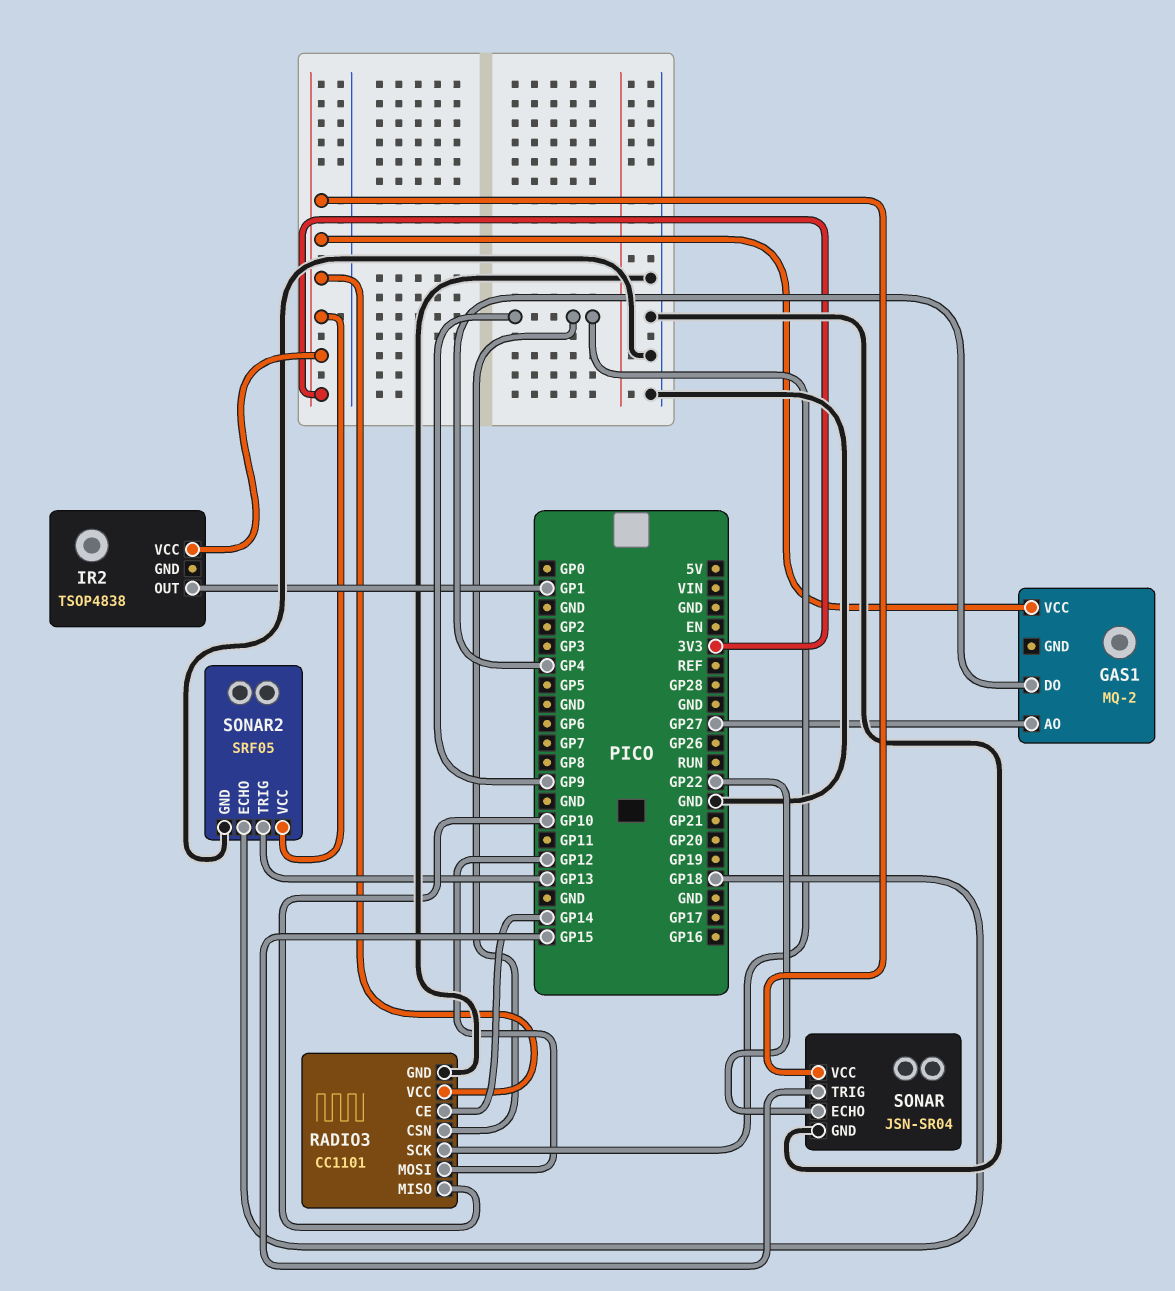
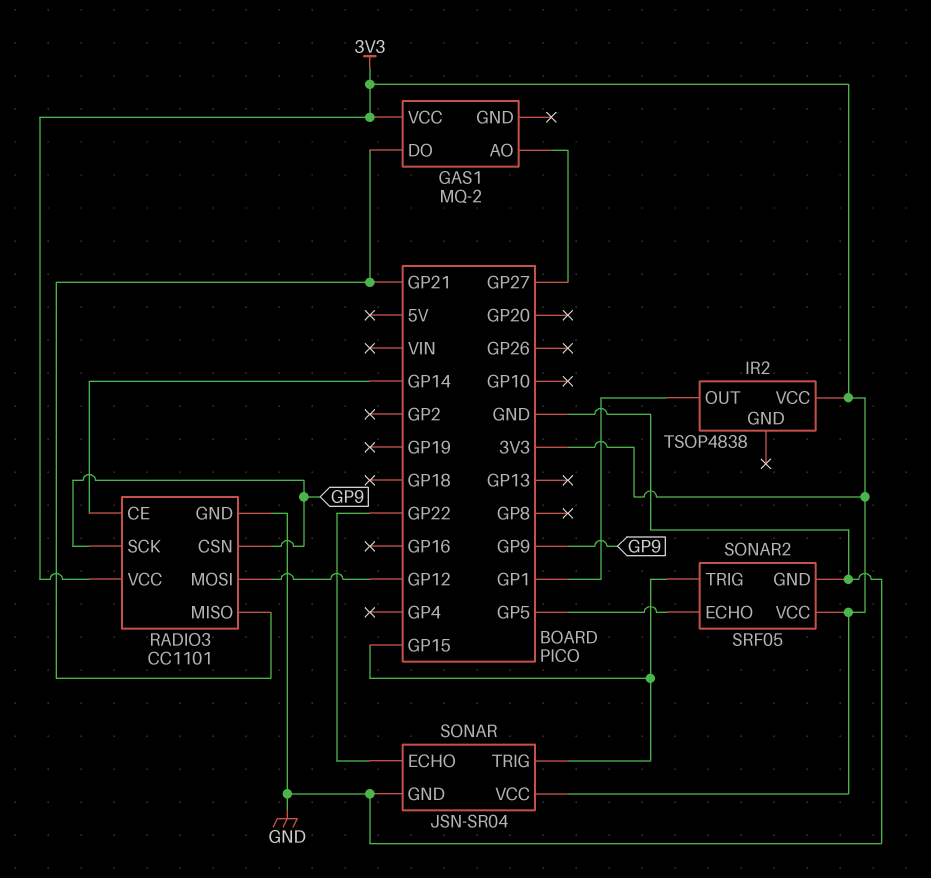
GAS1 pin DO: GP4 -> GP21
RADIO3 pin MISO: GP10 -> GP21
SONAR2 pin ECHO: GP18 -> GP5
SONAR2 pin TRIG: GP13 -> GP15

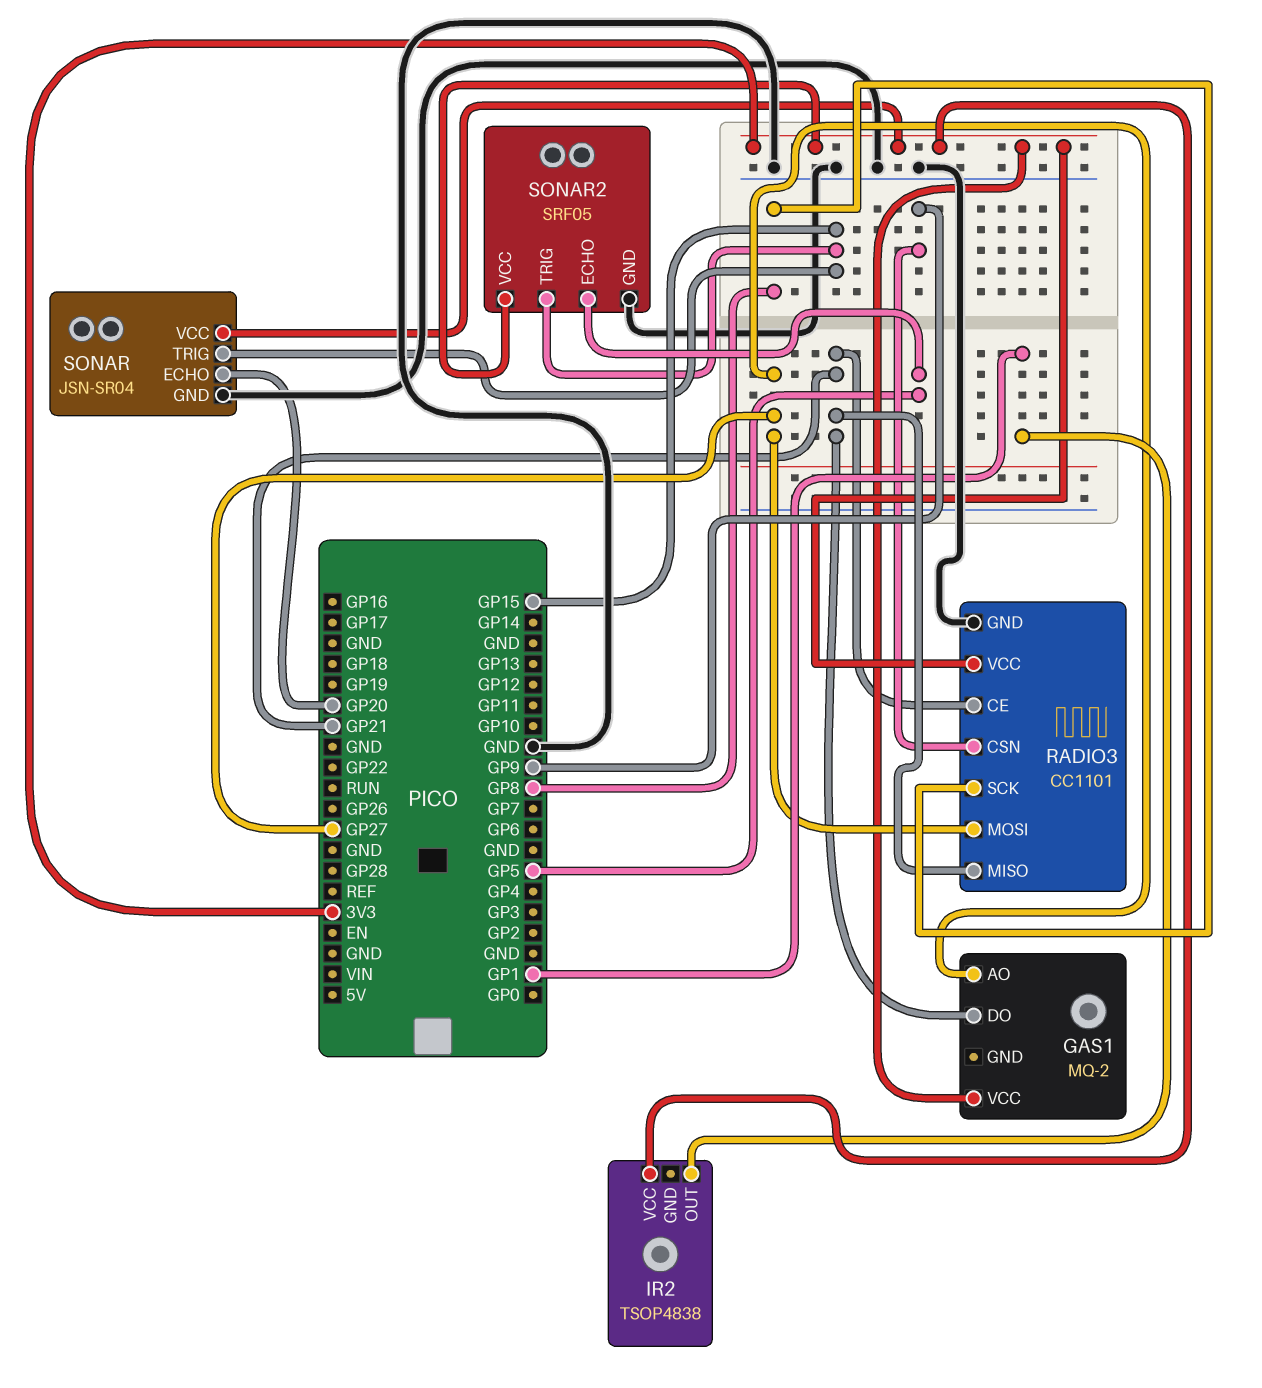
RADIO3 pin CE: GP14 -> GP21
RADIO3 pin MOSI: GP12 -> GP27
RADIO3 pin SCK: GP9 -> GP8
SONAR pin ECHO: GP22 -> GP20

